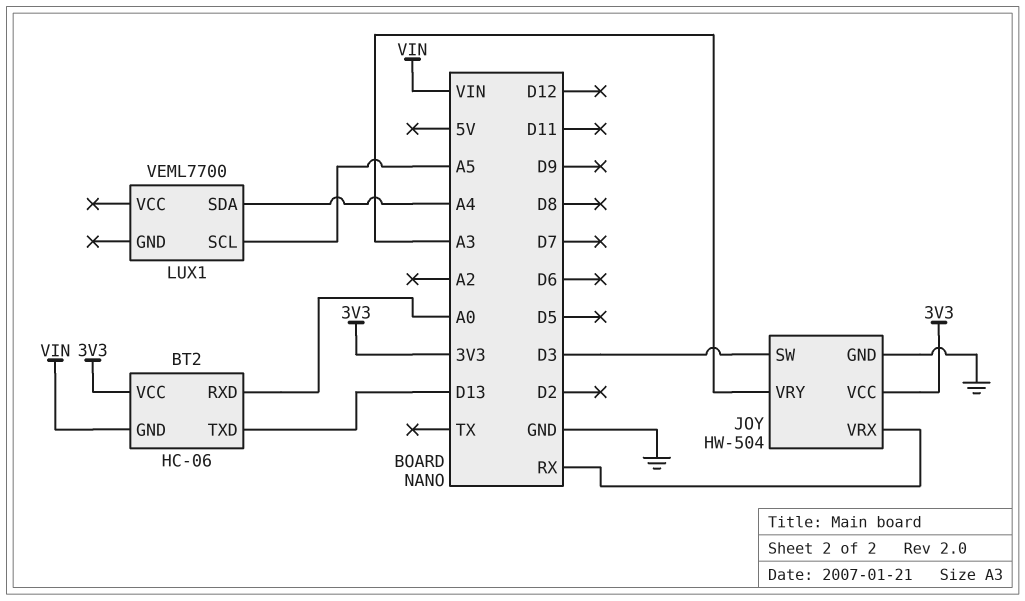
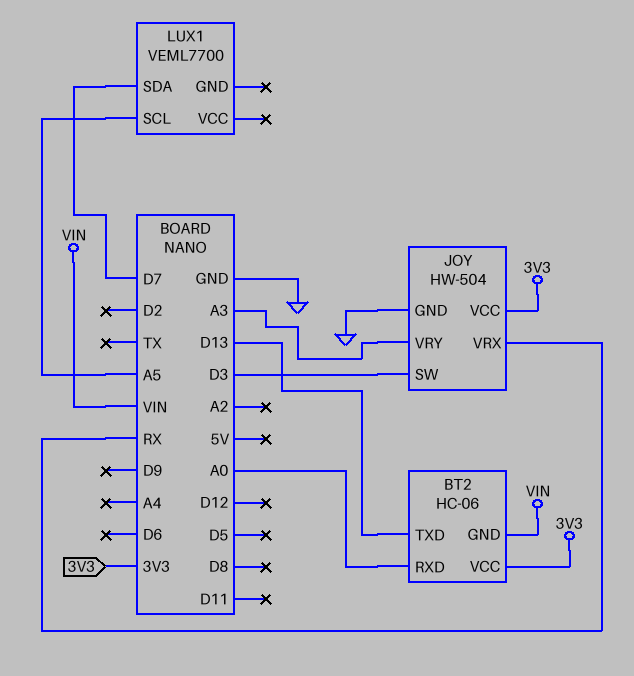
LUX1 pin SDA: A4 -> D7

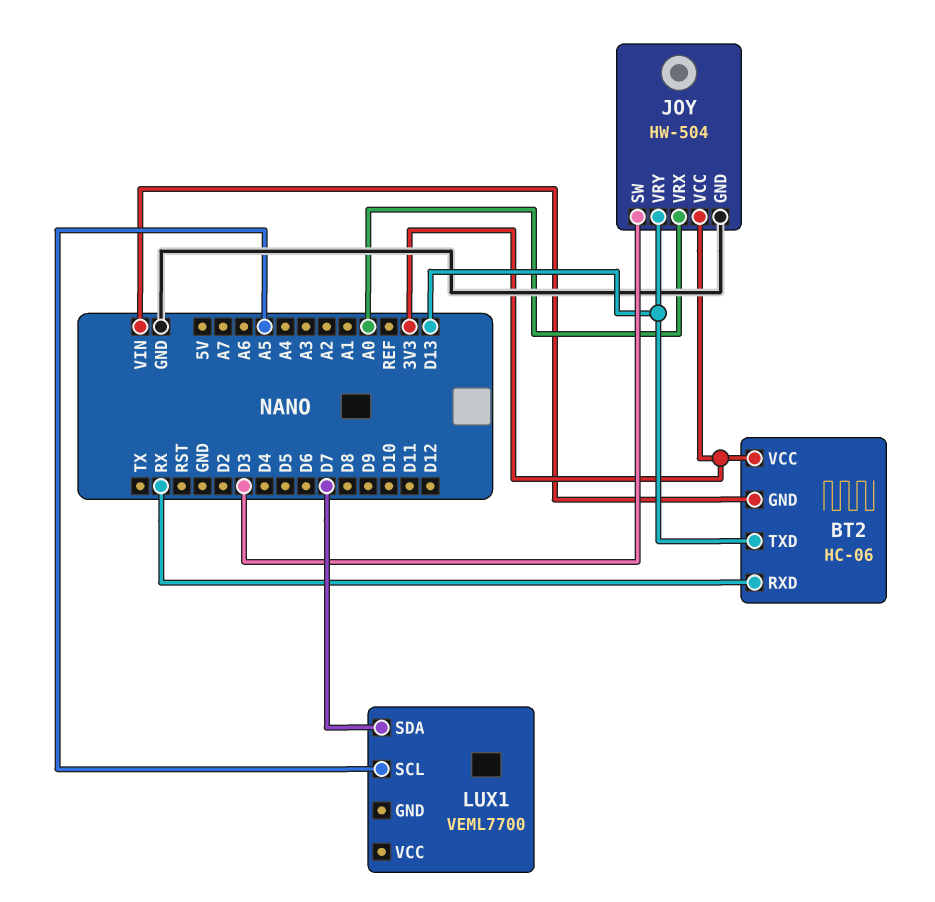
BT2 pin RXD: A0 -> RX
JOY pin VRX: RX -> A0
JOY pin VRY: A3 -> D13

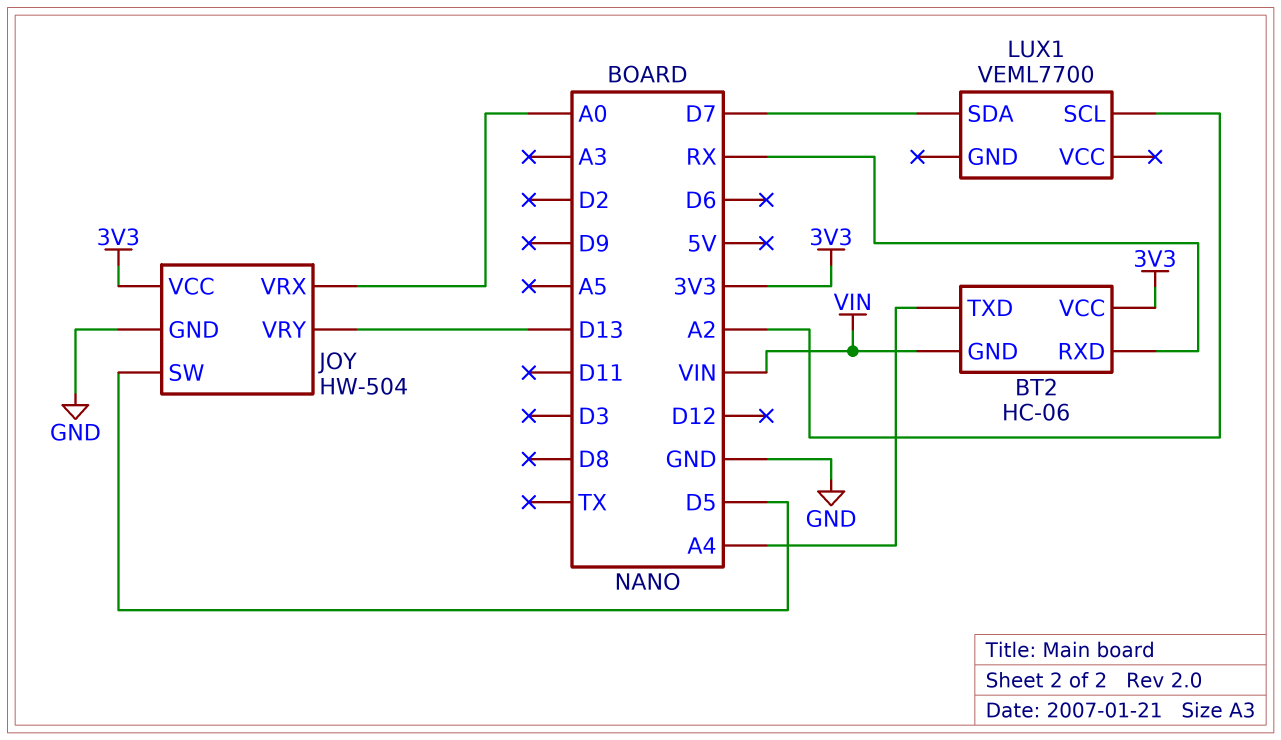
BT2 pin TXD: D13 -> A4
JOY pin SW: D3 -> D5
LUX1 pin SCL: A5 -> A2

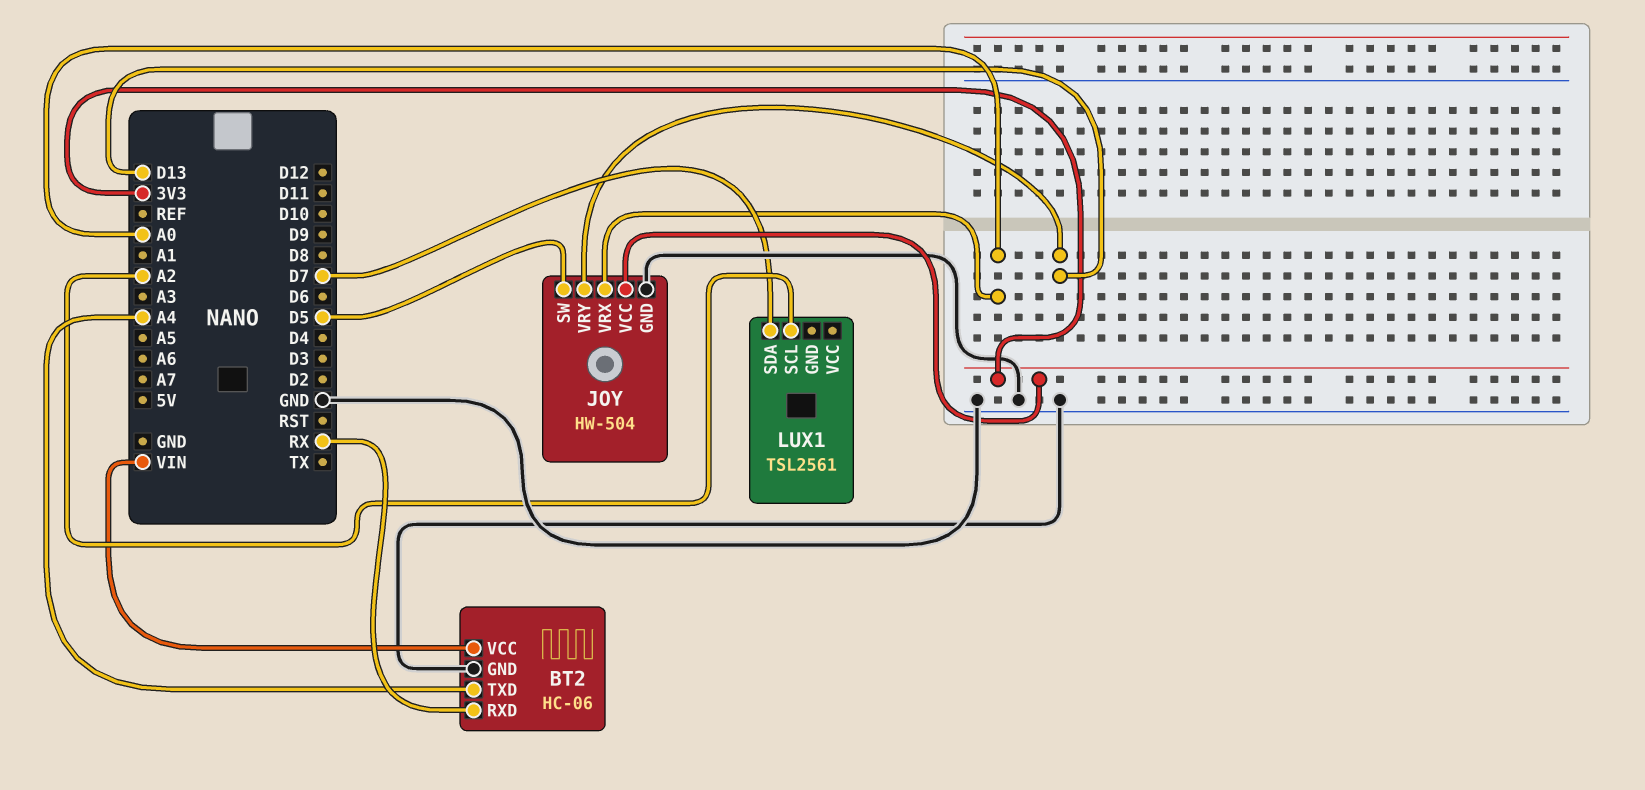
BT2 pin GND: VIN -> GND
BT2 pin VCC: 3V3 -> VIN
LUX1: VEML7700 -> TSL2561

